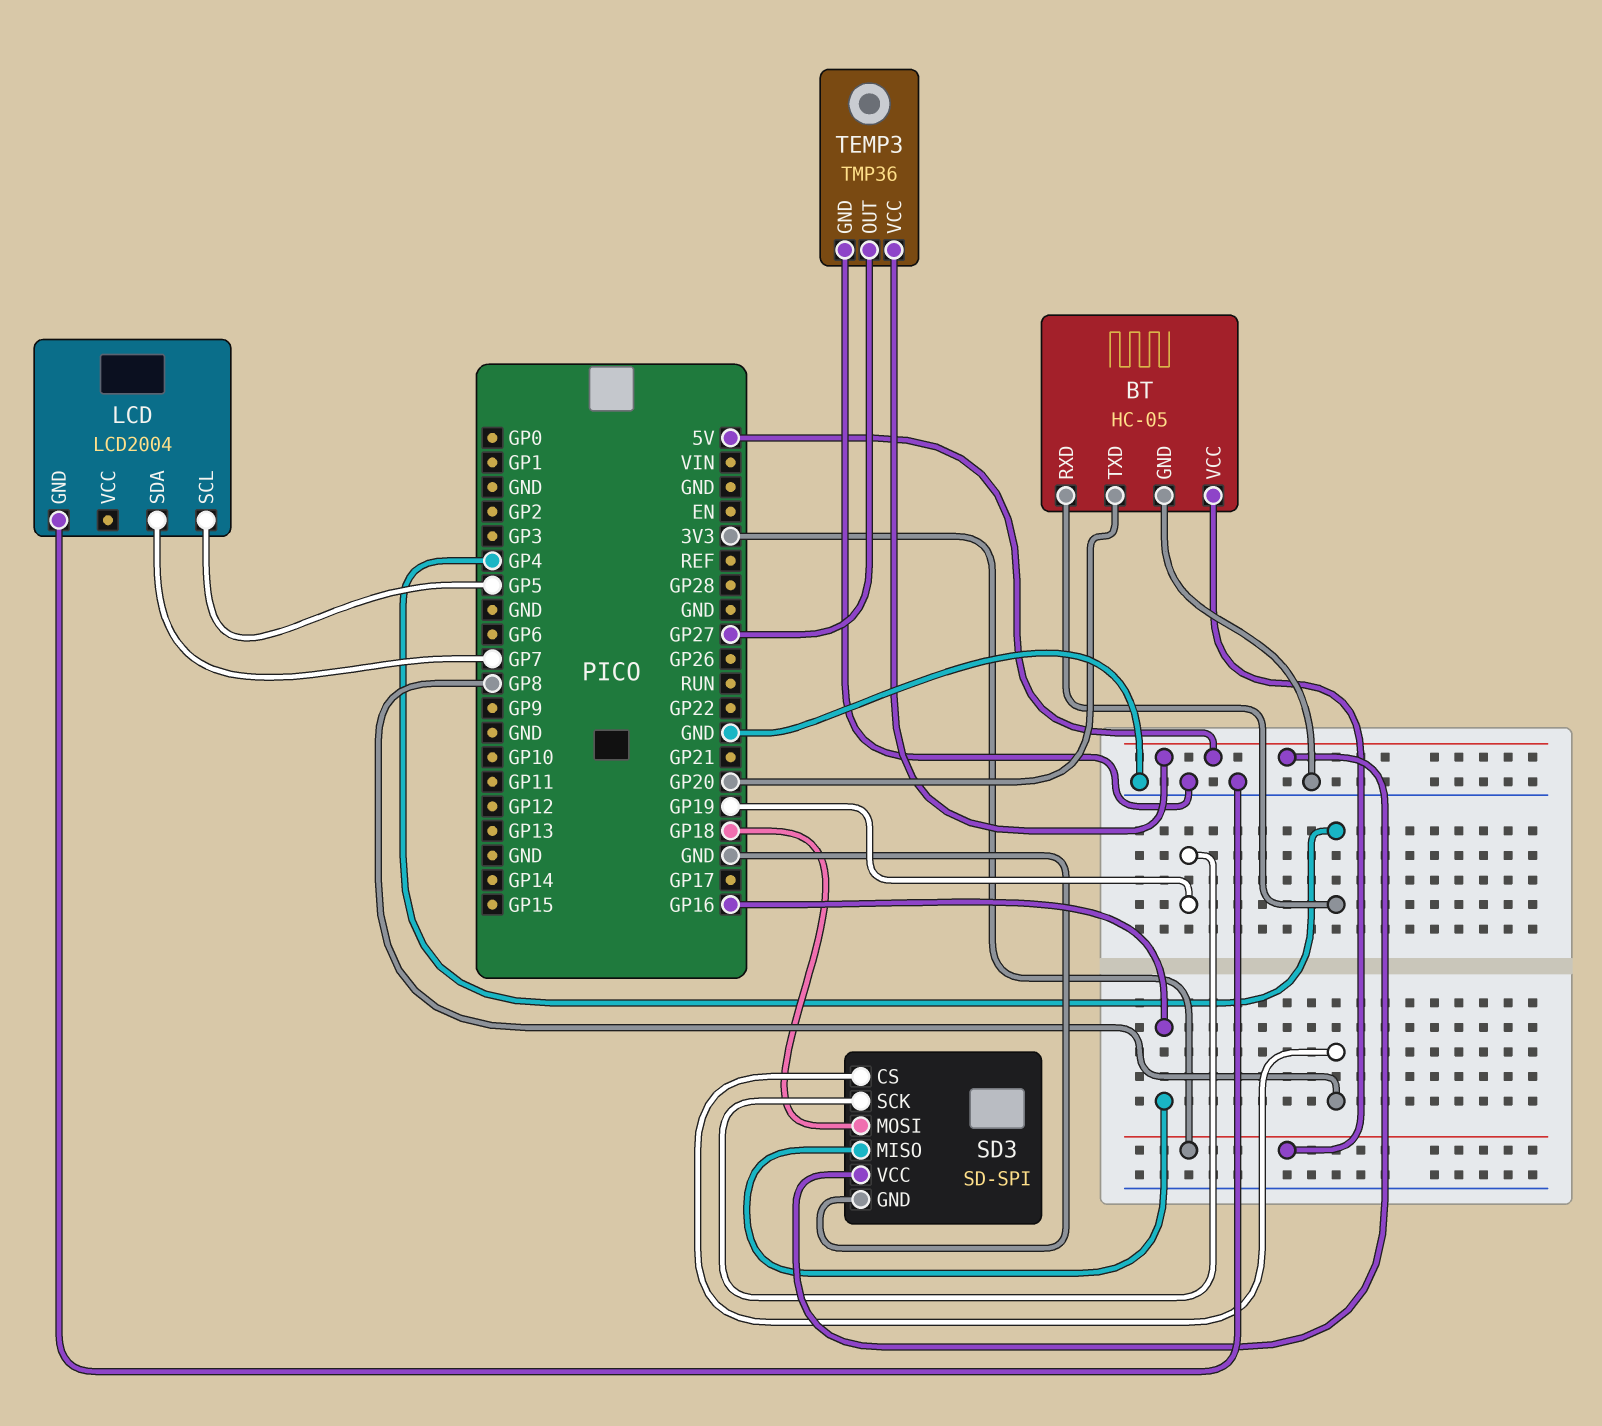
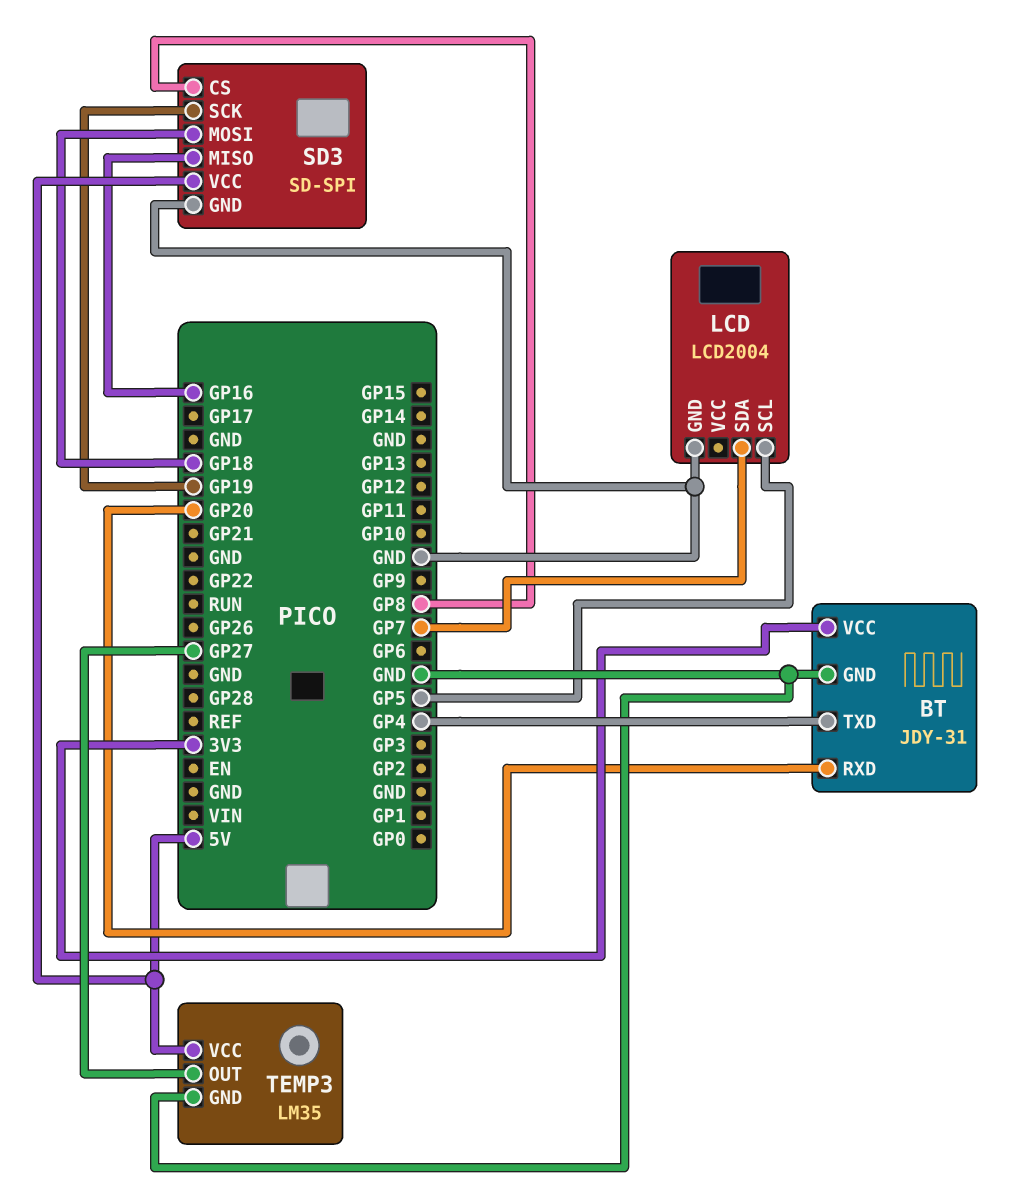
BT: HC-05 -> JDY-31
BT pin RXD: GP4 -> GP20
BT pin TXD: GP20 -> GP4
TEMP3: TMP36 -> LM35

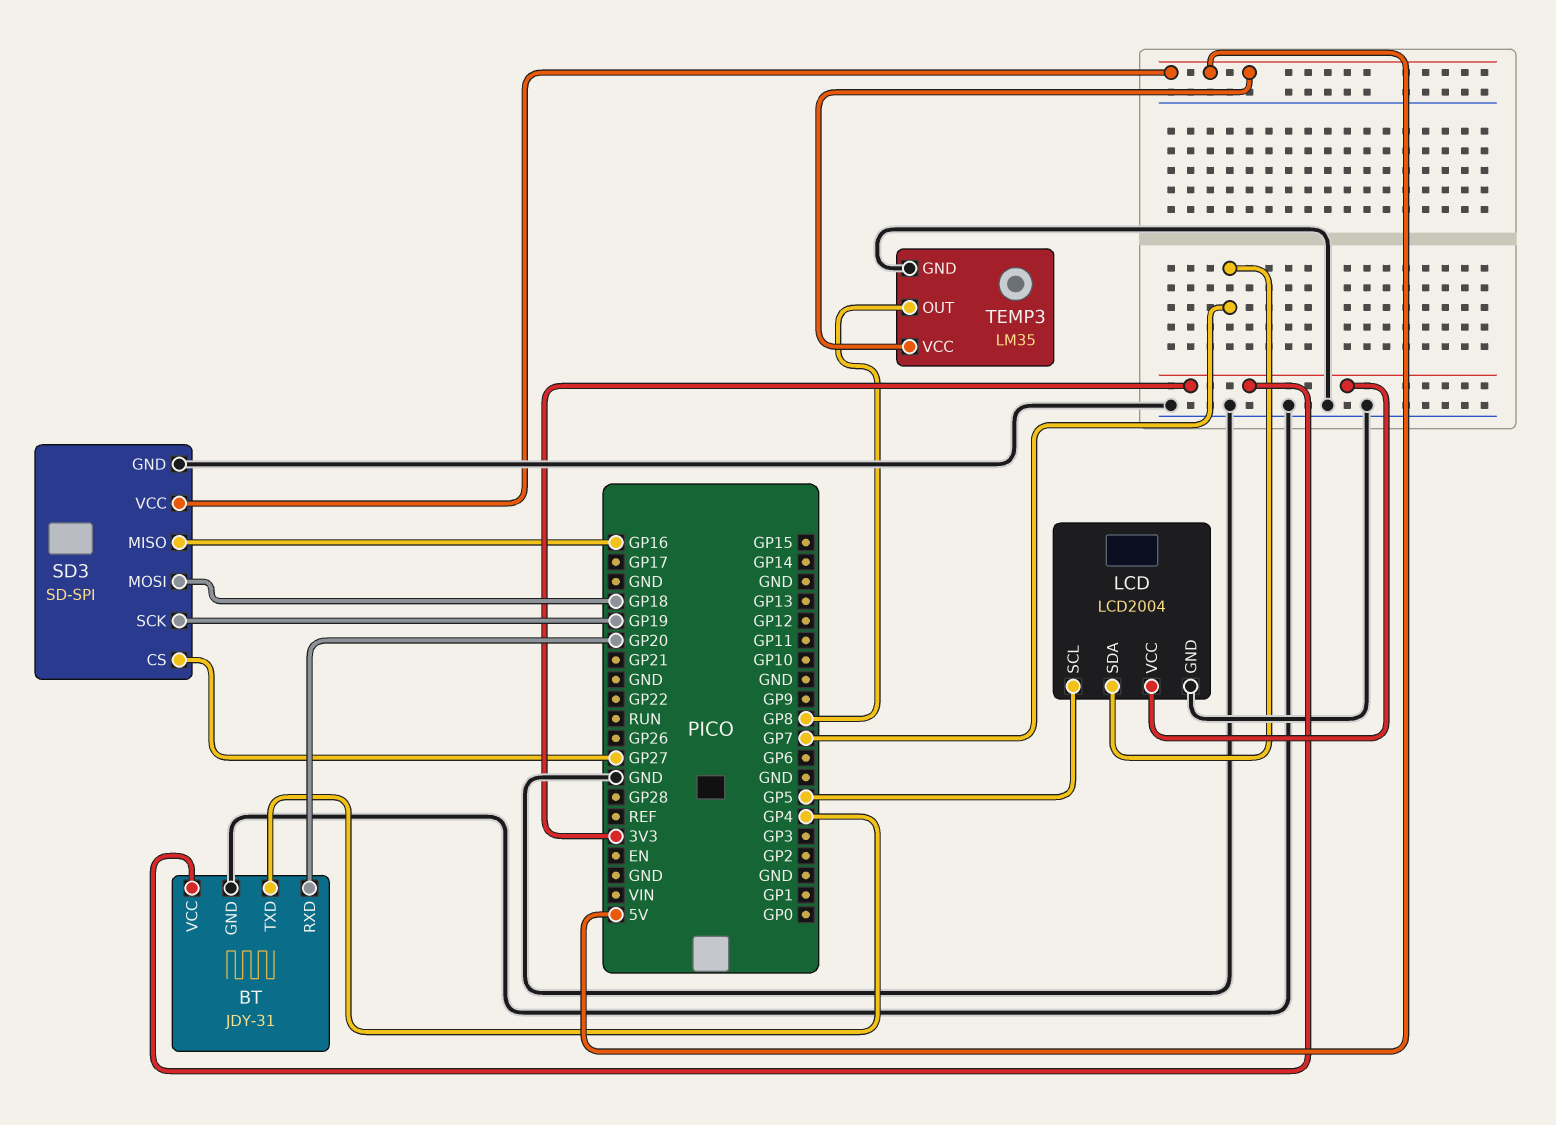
LCD pin VCC: none -> 3V3
SD3 pin CS: GP8 -> GP27
TEMP3 pin OUT: GP27 -> GP8

